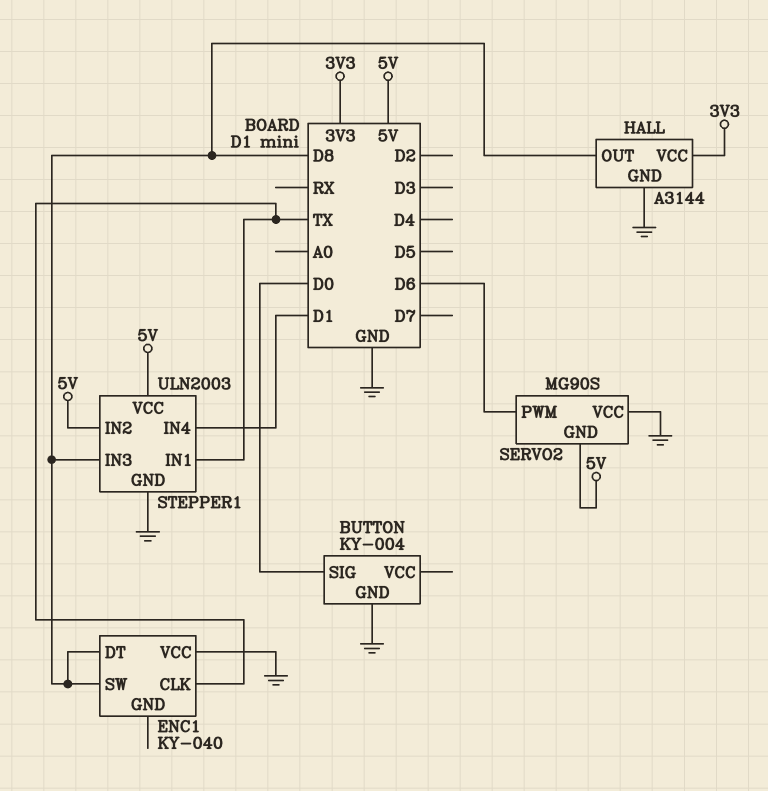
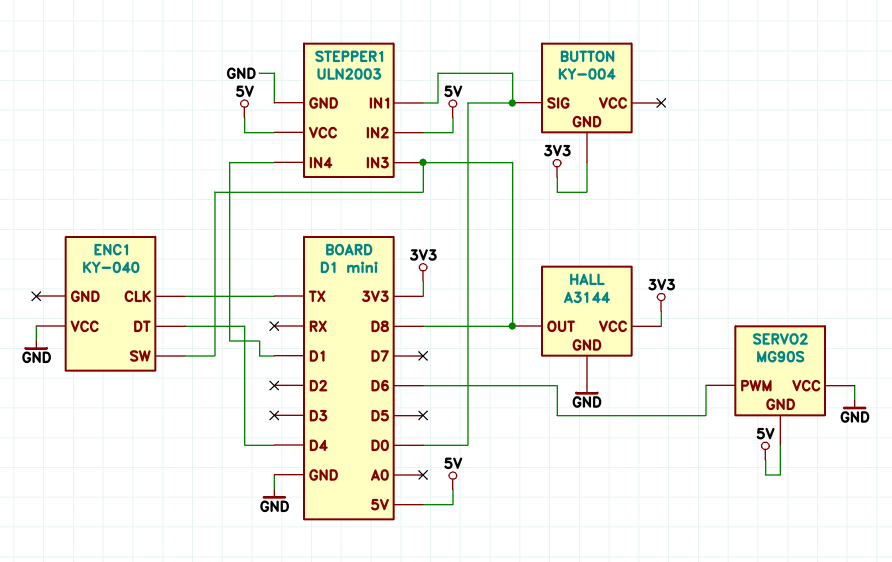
BUTTON pin GND: GND -> 3V3
ENC1 pin DT: D8 -> D4
STEPPER1 pin IN1: TX -> D0

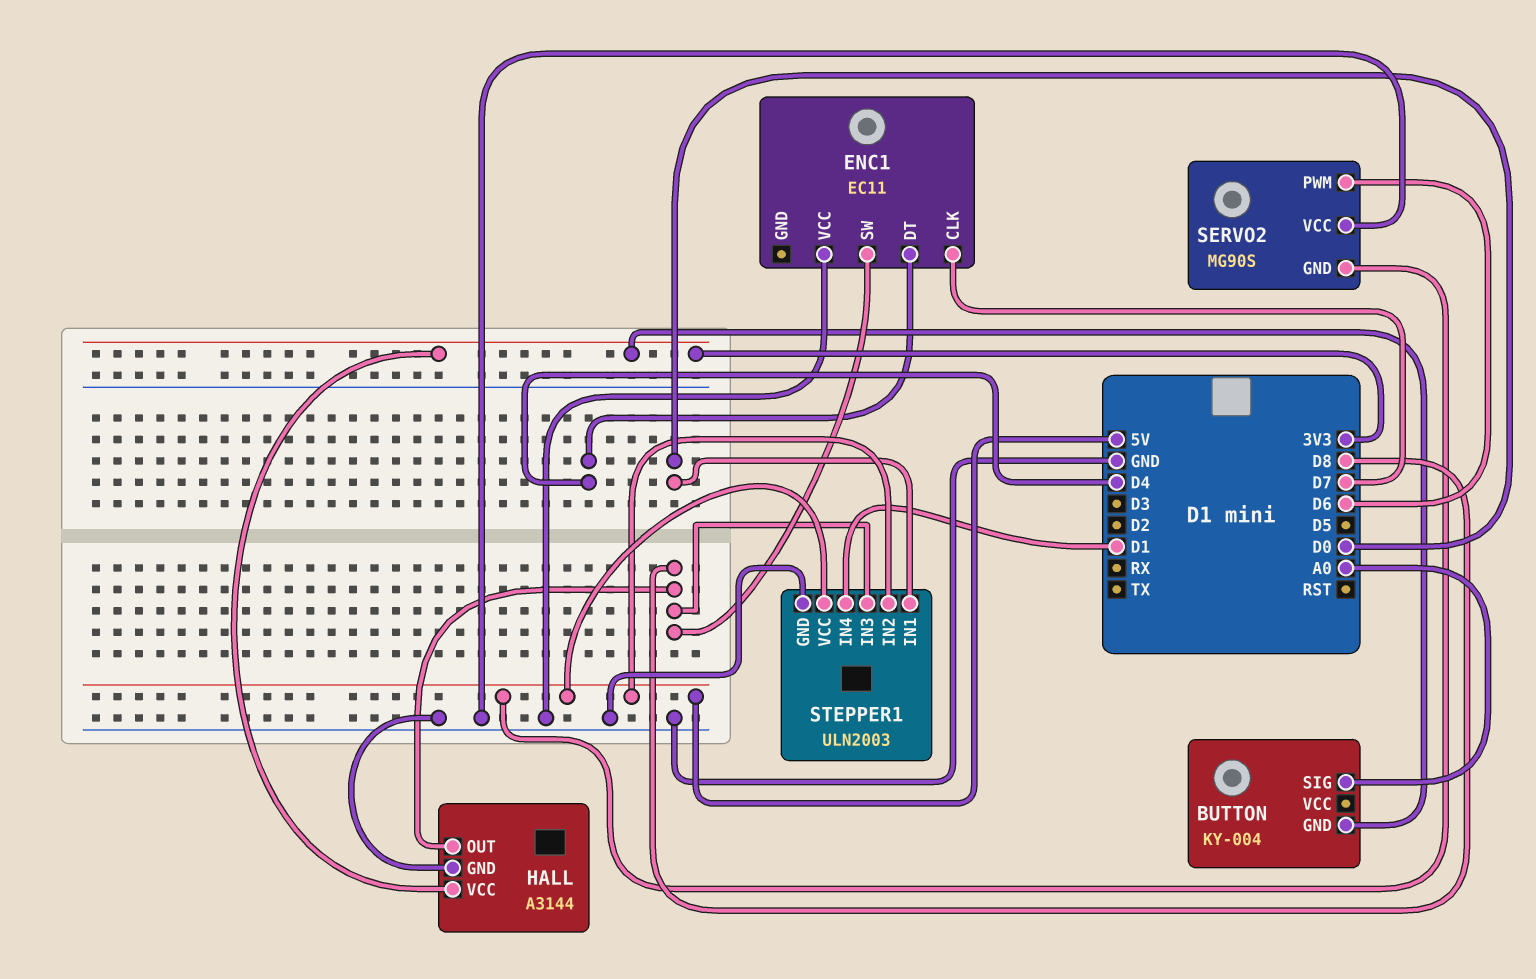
BUTTON pin SIG: D0 -> A0
ENC1: KY-040 -> EC11
ENC1 pin CLK: TX -> D7

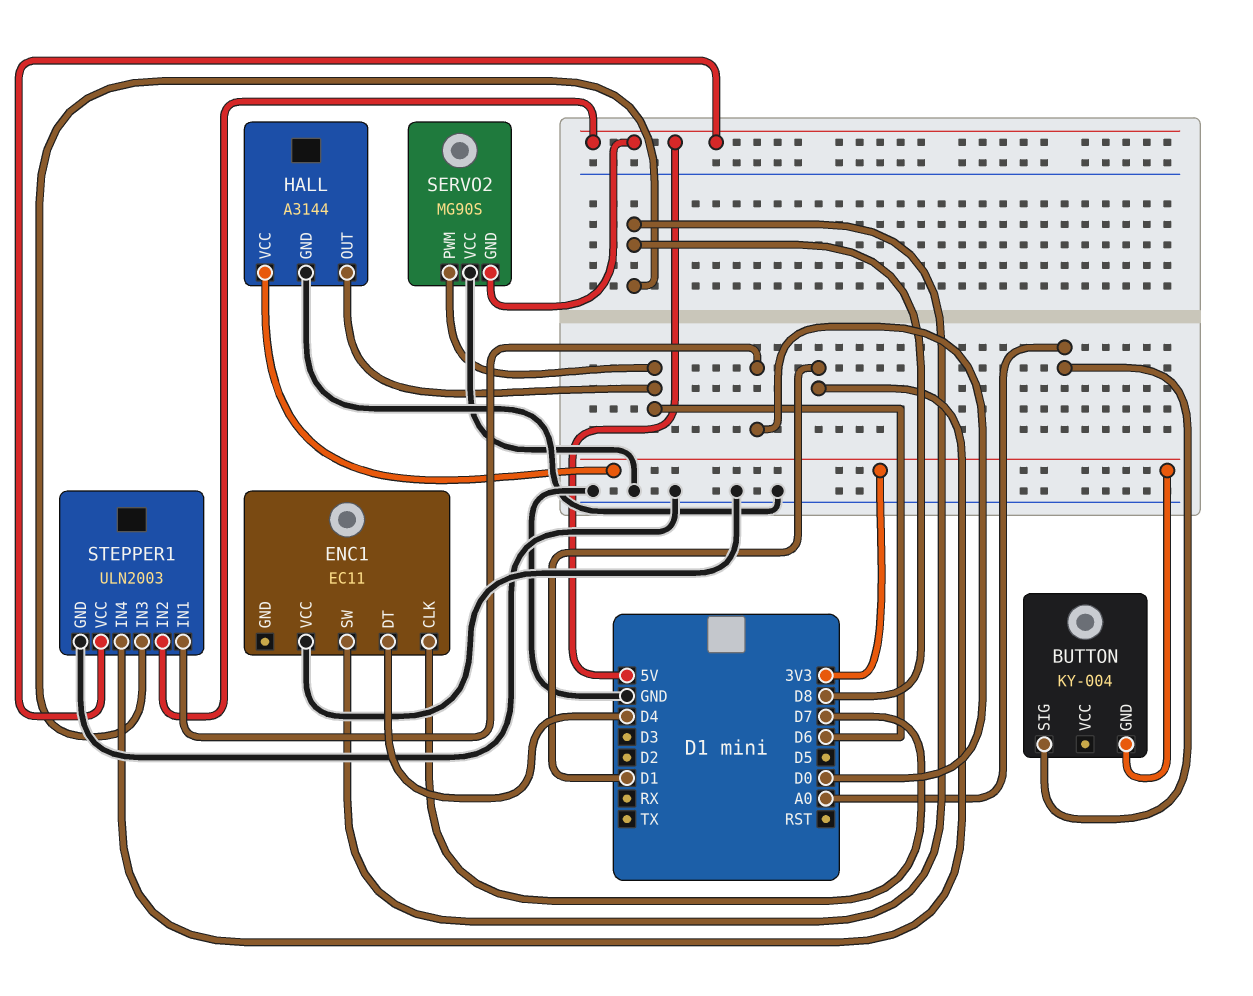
HALL pin OUT: D8 -> D6

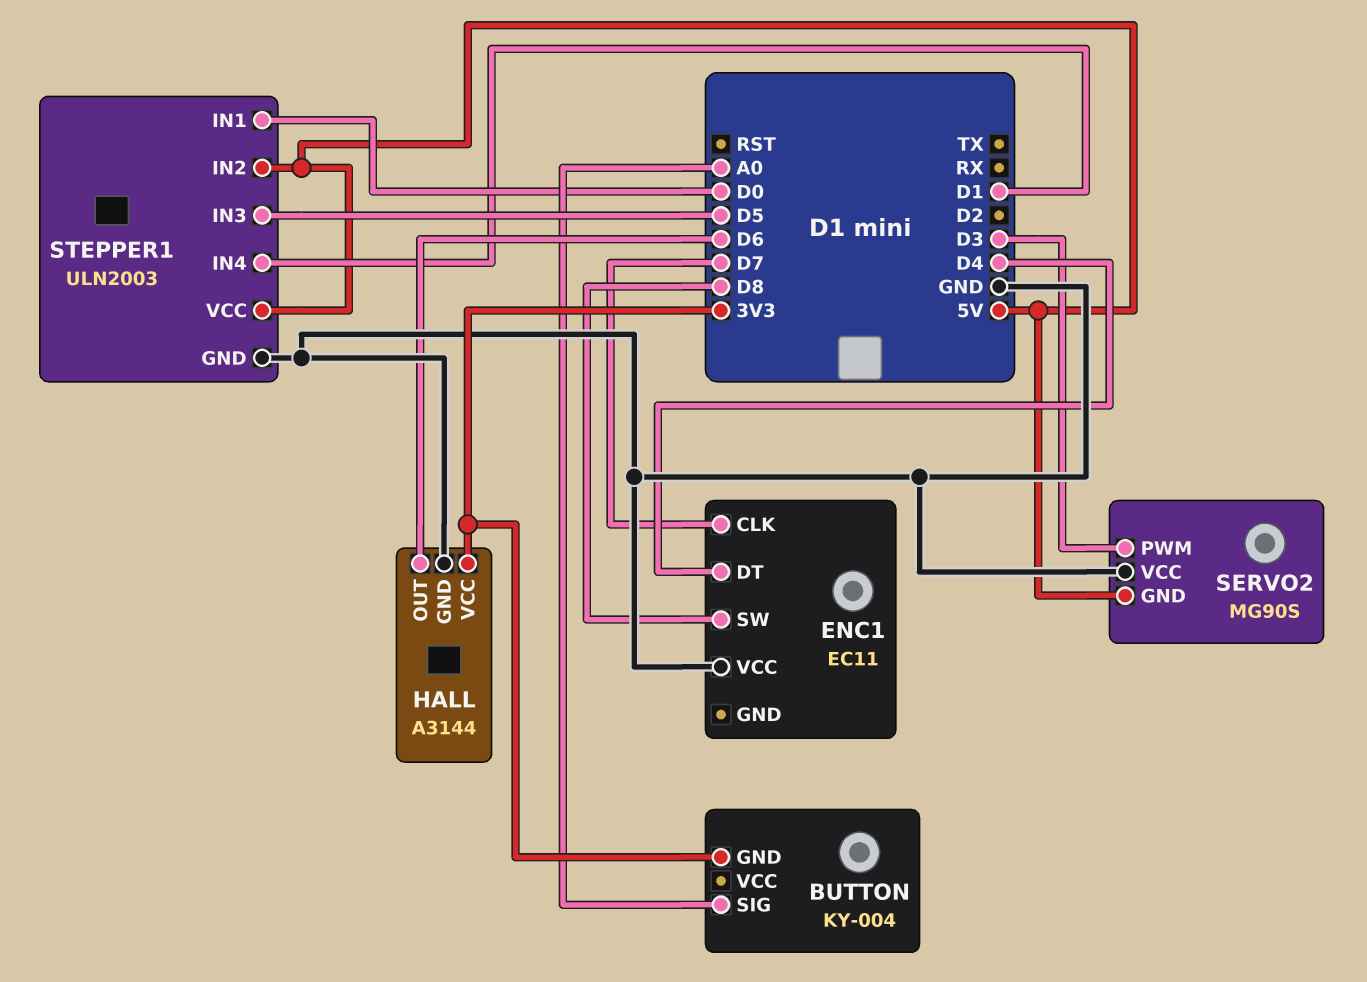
SERVO2 pin PWM: D6 -> D3
STEPPER1 pin IN3: D8 -> D5

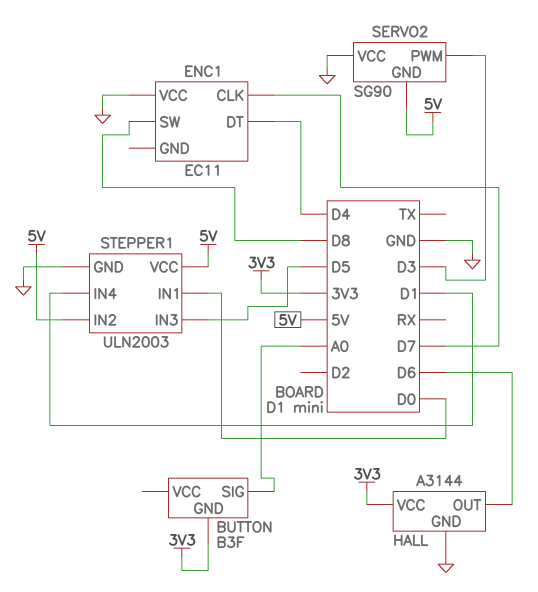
BUTTON: KY-004 -> B3F
SERVO2: MG90S -> SG90

